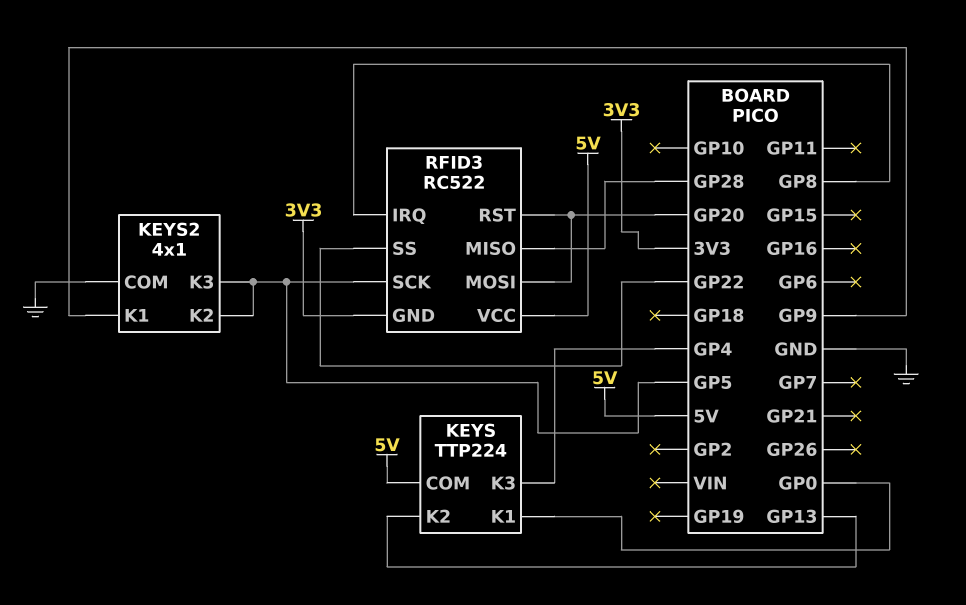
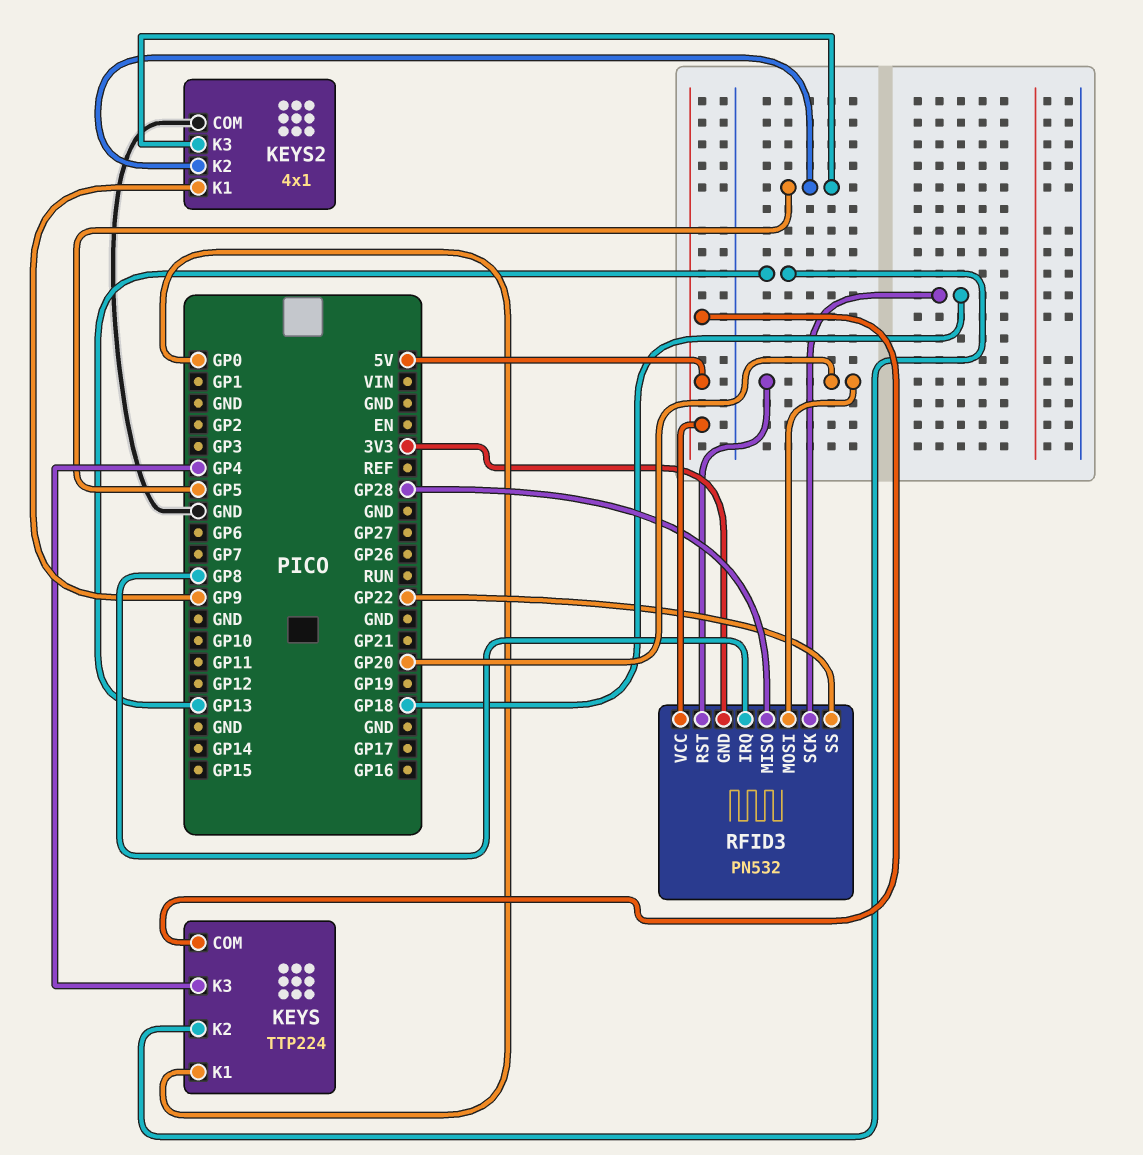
RFID3: RC522 -> PN532
RFID3 pin SCK: GP5 -> GP18

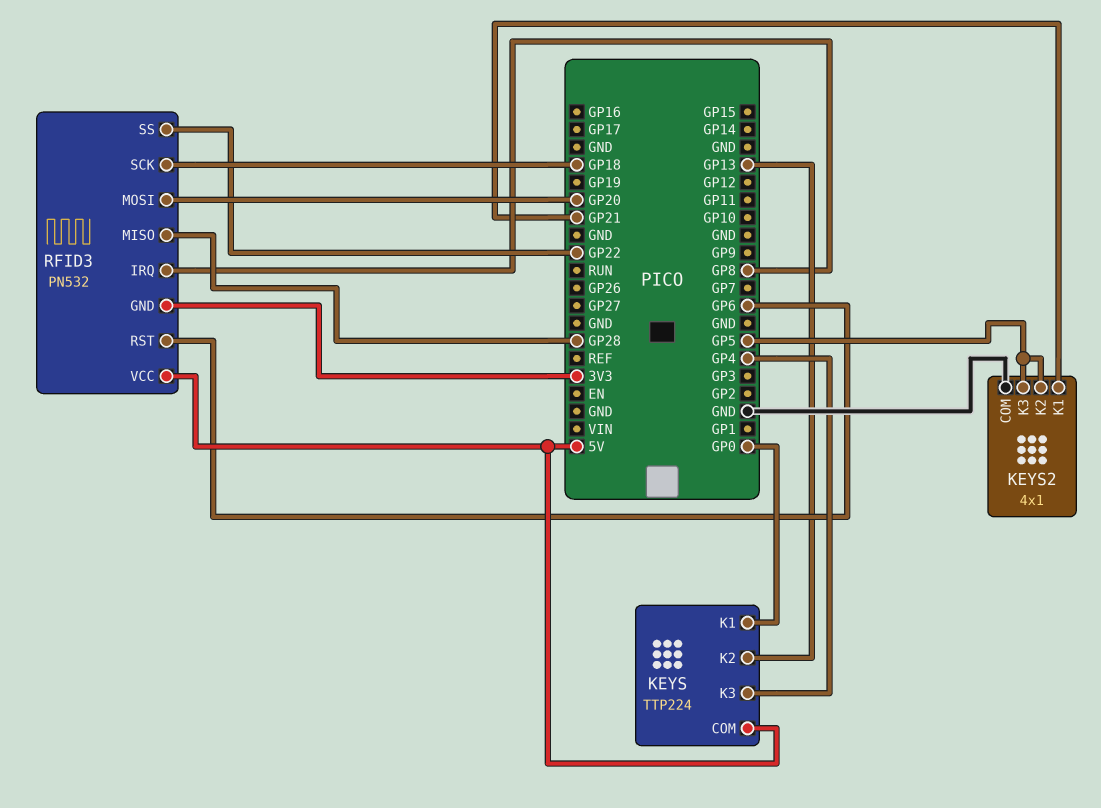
KEYS2 pin K1: GP9 -> GP21
RFID3 pin RST: GP20 -> GP6

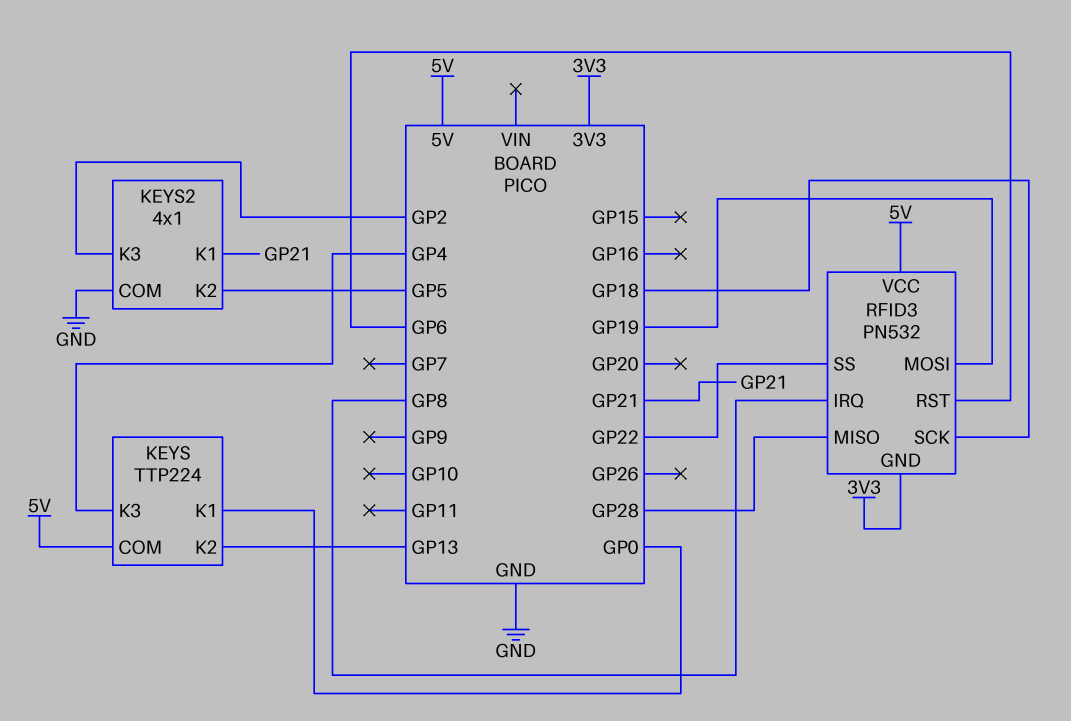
KEYS2 pin K3: GP5 -> GP2
RFID3 pin MOSI: GP20 -> GP19

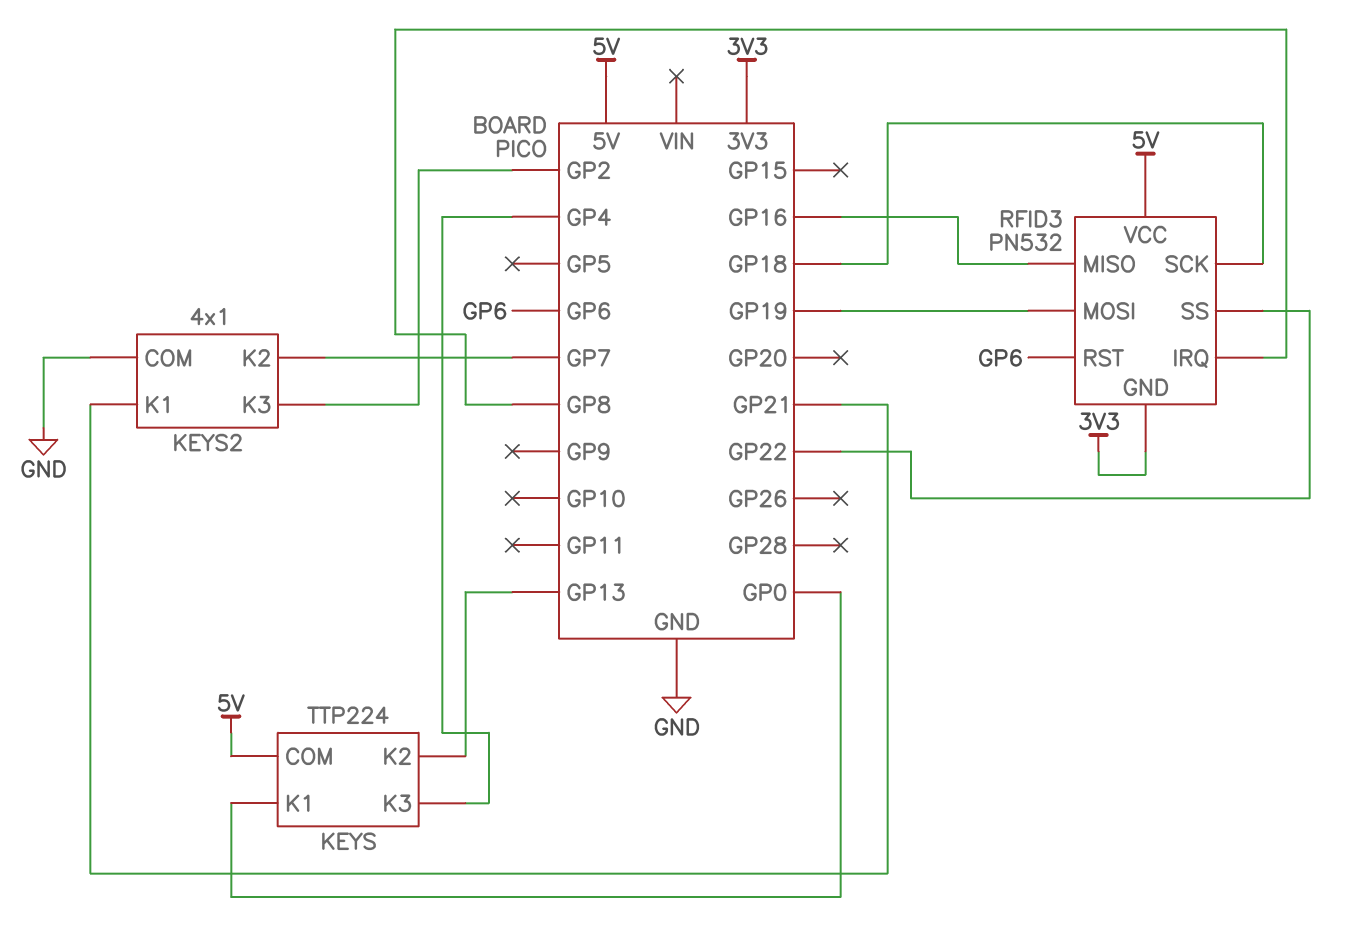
KEYS2 pin K2: GP5 -> GP7
RFID3 pin MISO: GP28 -> GP16

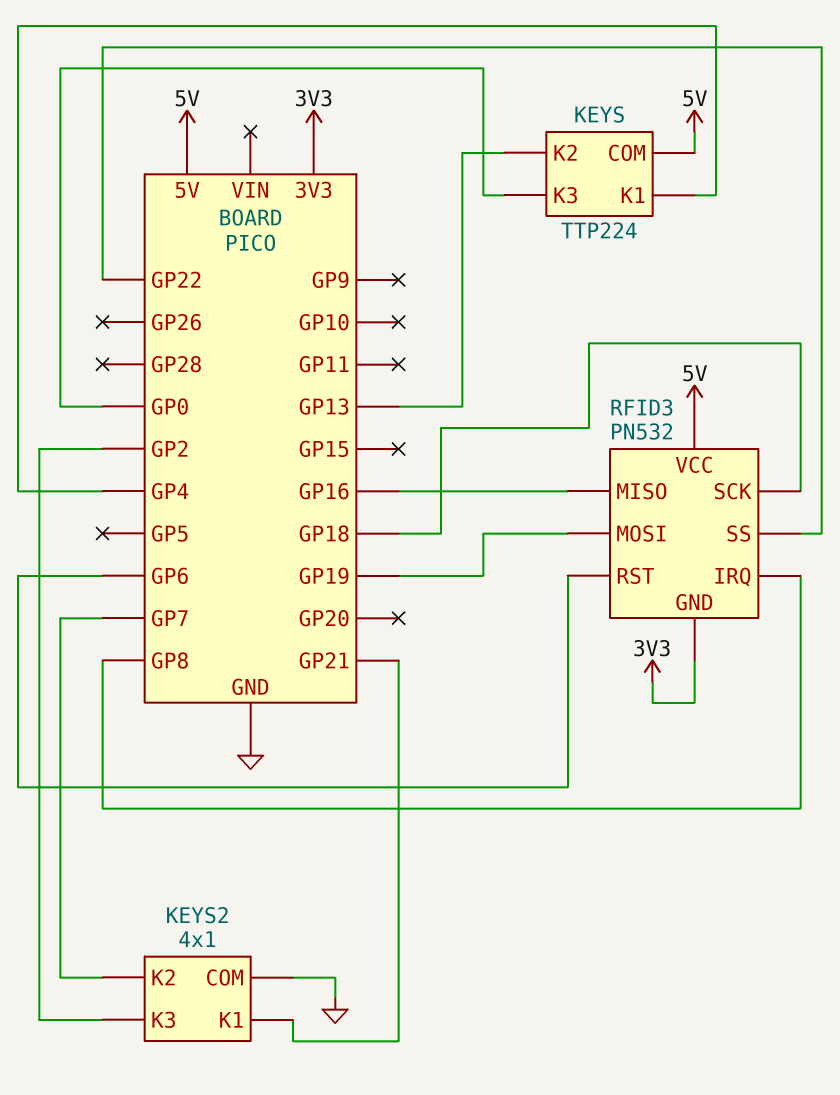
KEYS pin K1: GP0 -> GP4
KEYS pin K3: GP4 -> GP0

